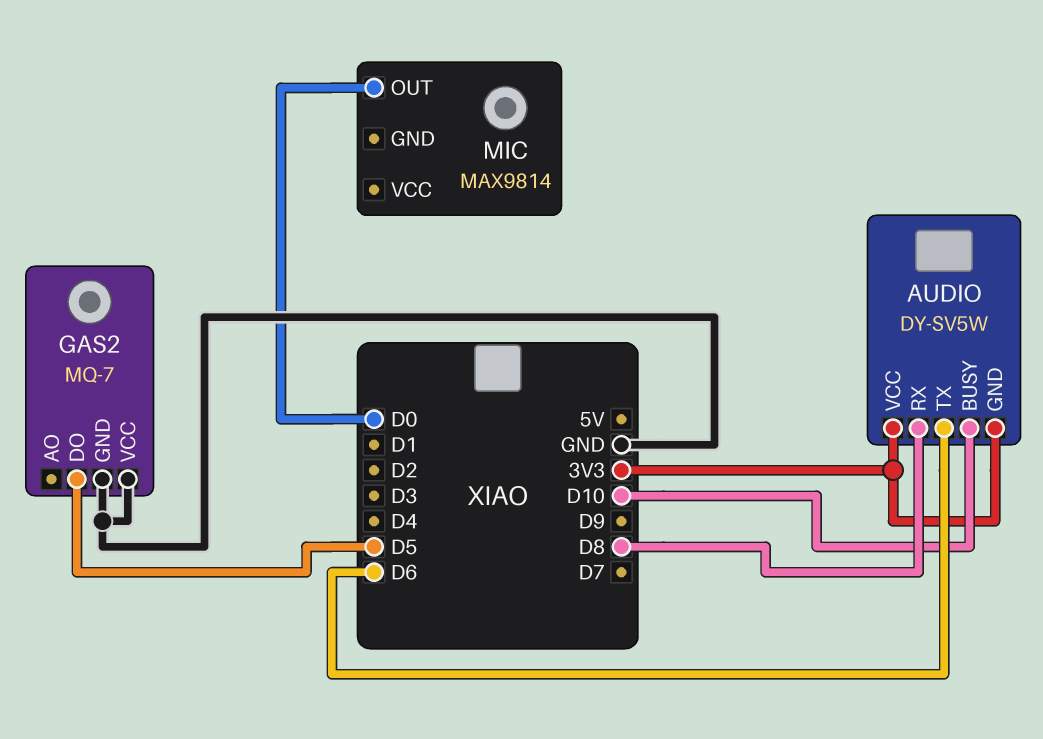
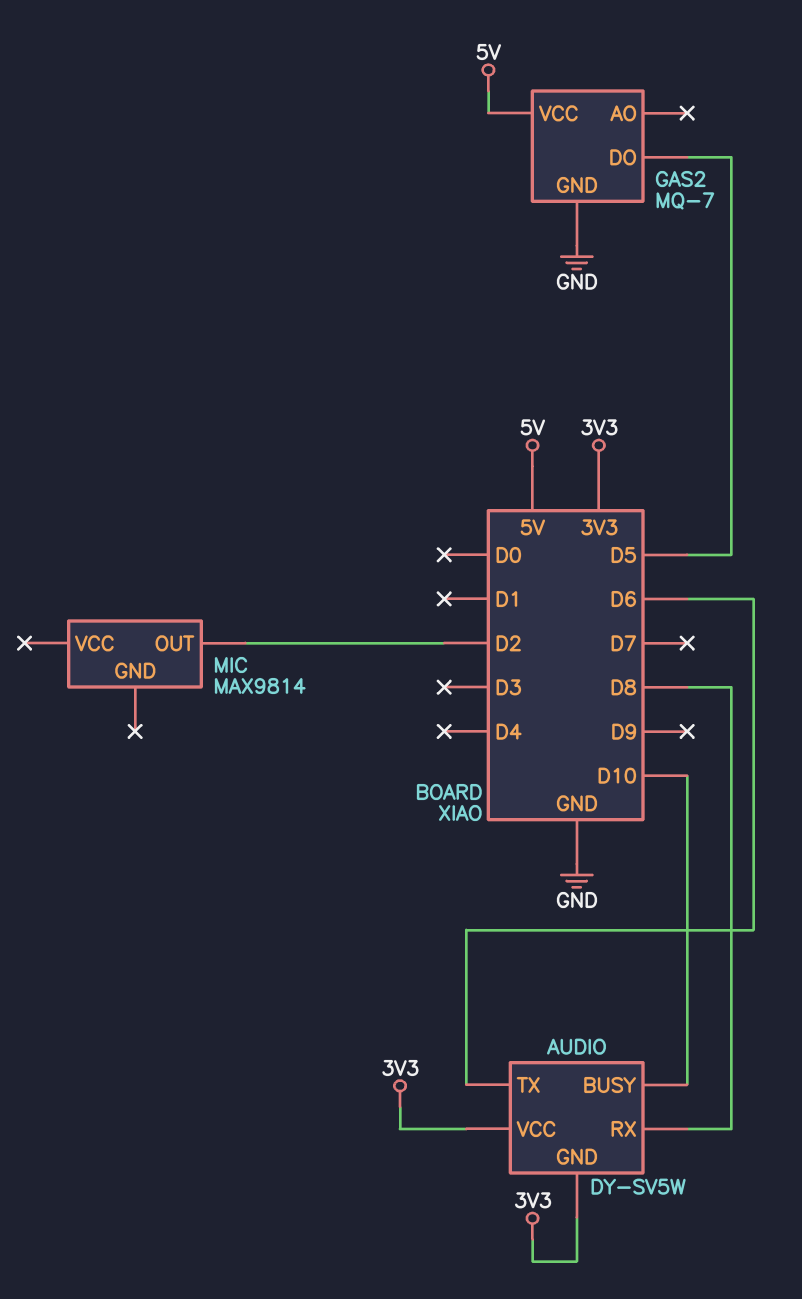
GAS2 pin VCC: GND -> 5V
MIC pin OUT: D0 -> D2

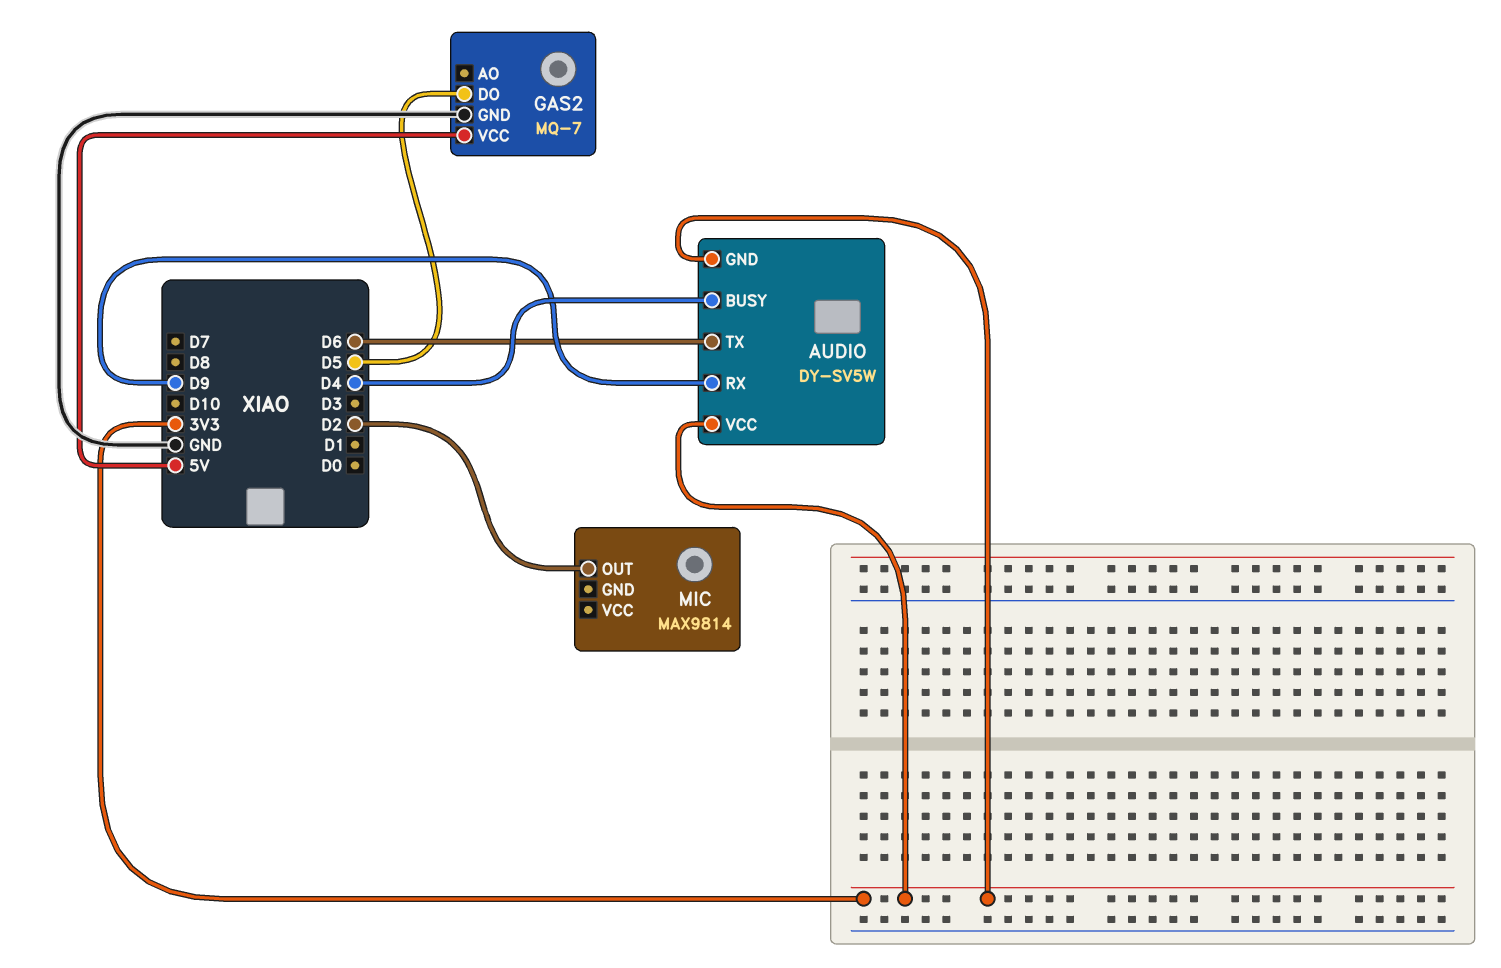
AUDIO pin BUSY: D10 -> D4
AUDIO pin RX: D8 -> D9

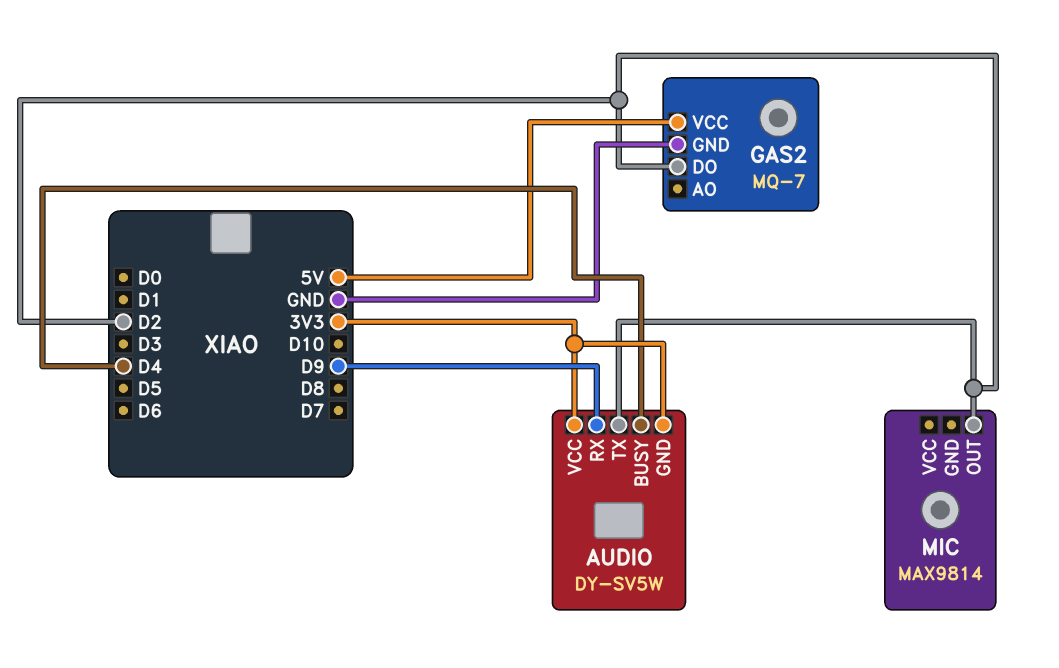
AUDIO pin TX: D6 -> D2
GAS2 pin DO: D5 -> D2

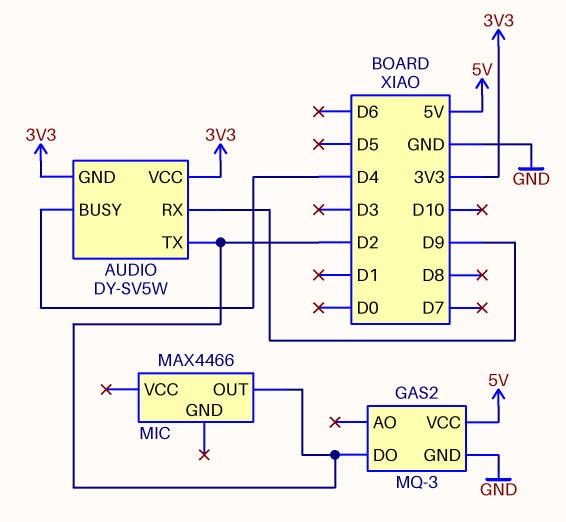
GAS2: MQ-7 -> MQ-3
MIC: MAX9814 -> MAX4466

